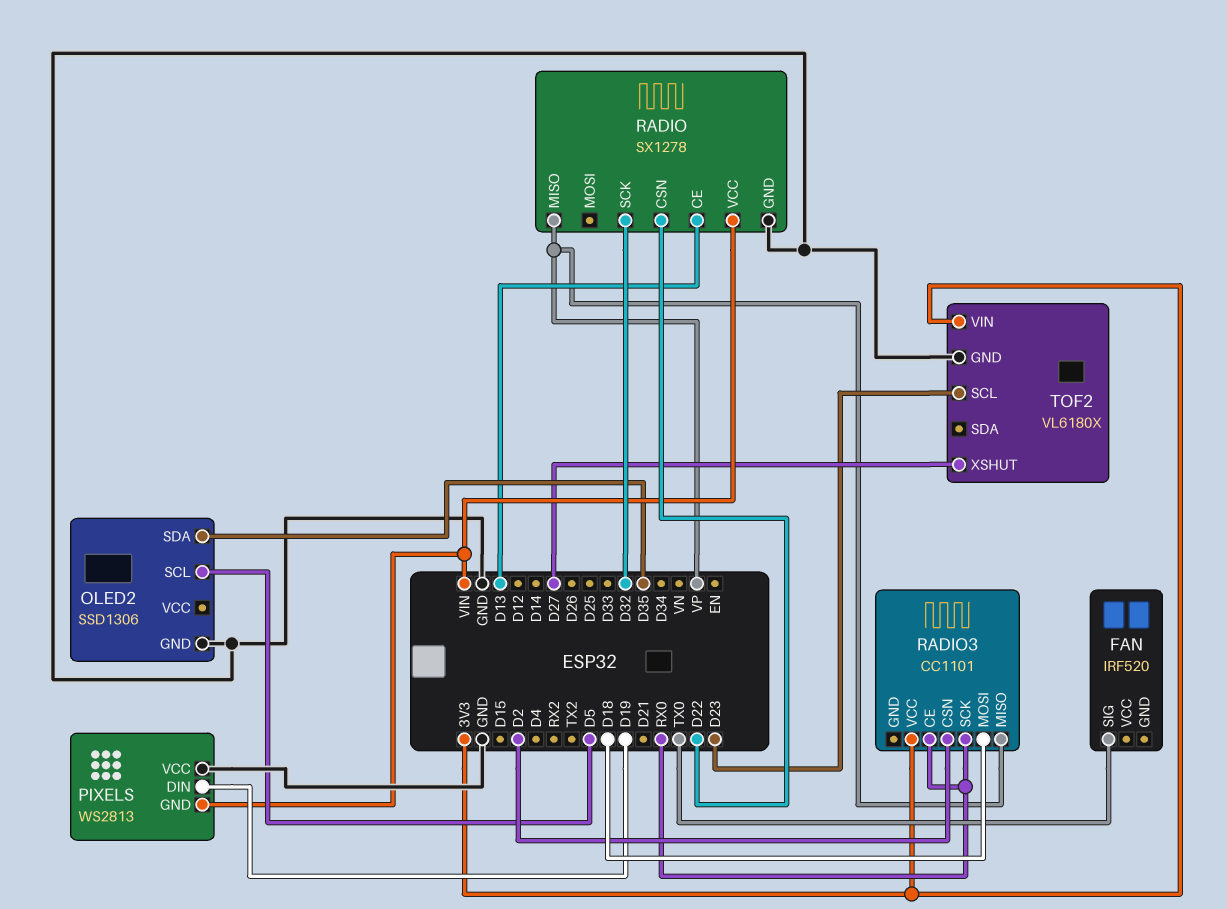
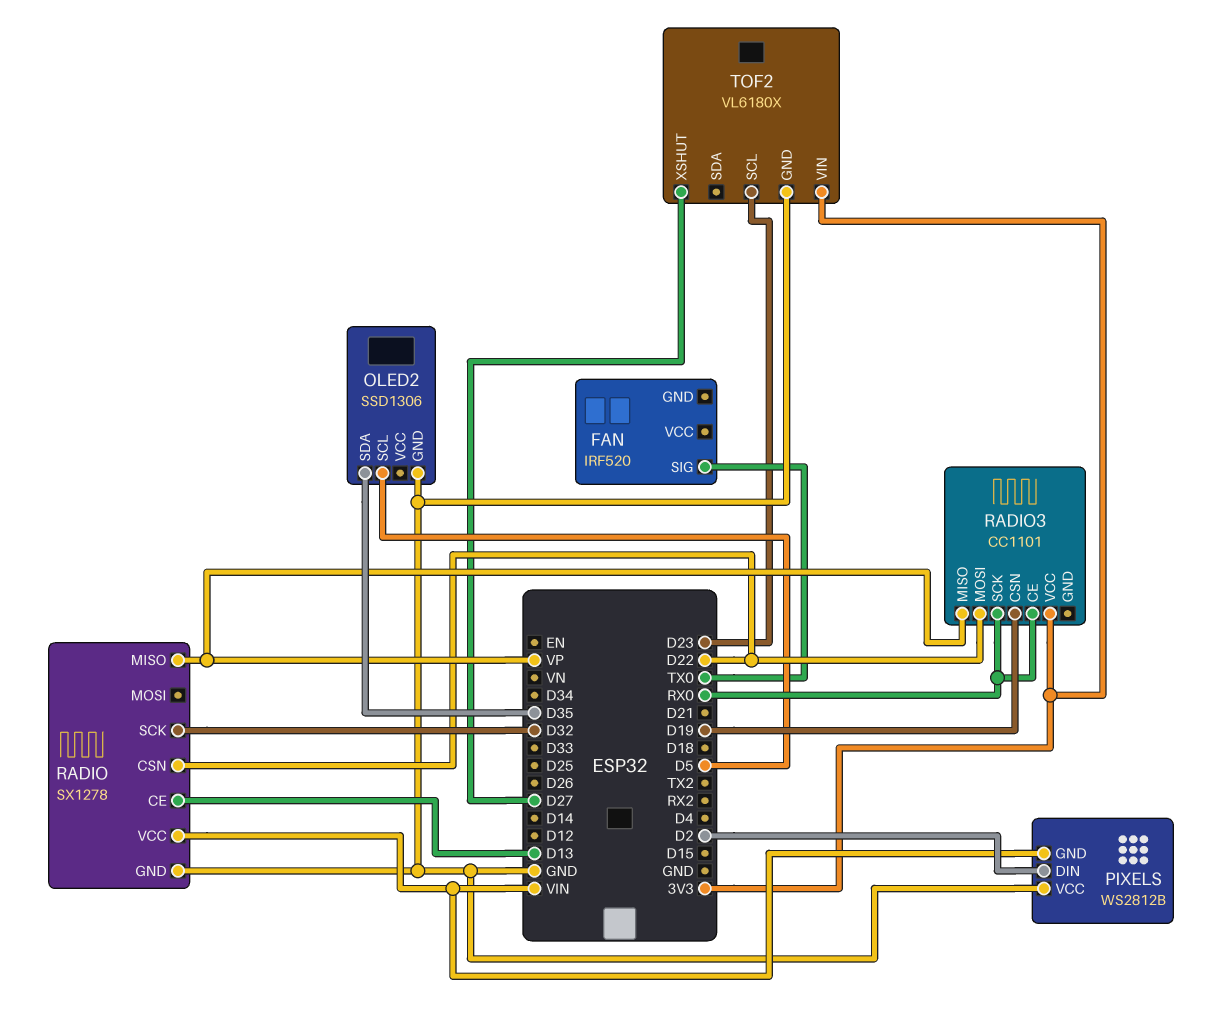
PIXELS: WS2813 -> WS2812B
PIXELS pin DIN: D19 -> D2
RADIO3 pin CSN: D2 -> D19
RADIO3 pin MOSI: D18 -> D22

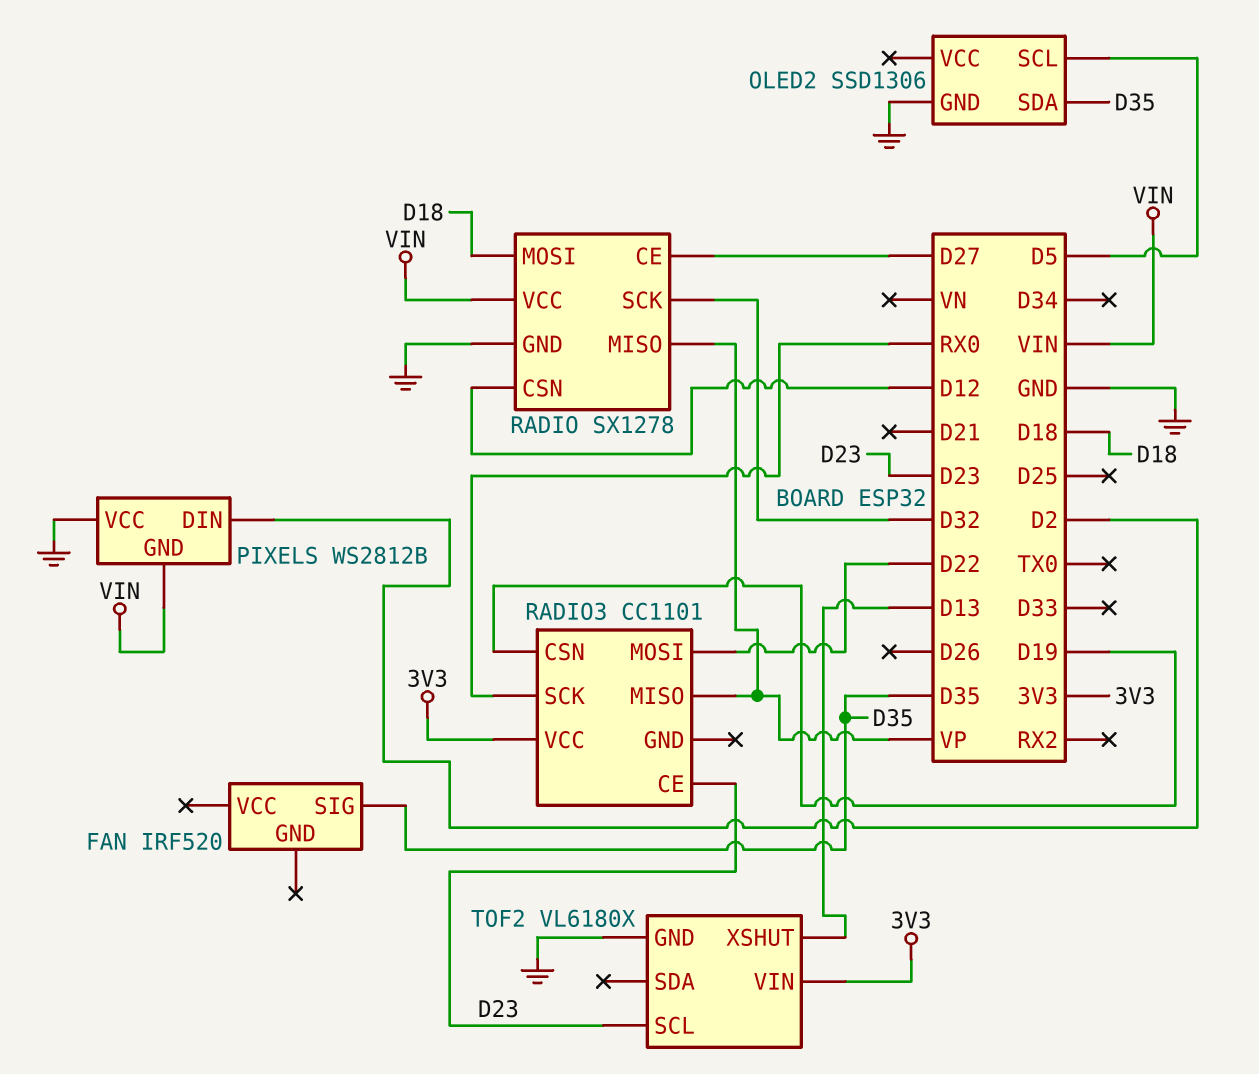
FAN pin SIG: TX0 -> D35
RADIO pin CE: D13 -> D27
RADIO pin CSN: D22 -> D12
RADIO pin MOSI: none -> D18
RADIO3 pin CE: RX0 -> D23
TOF2 pin XSHUT: D27 -> D13

